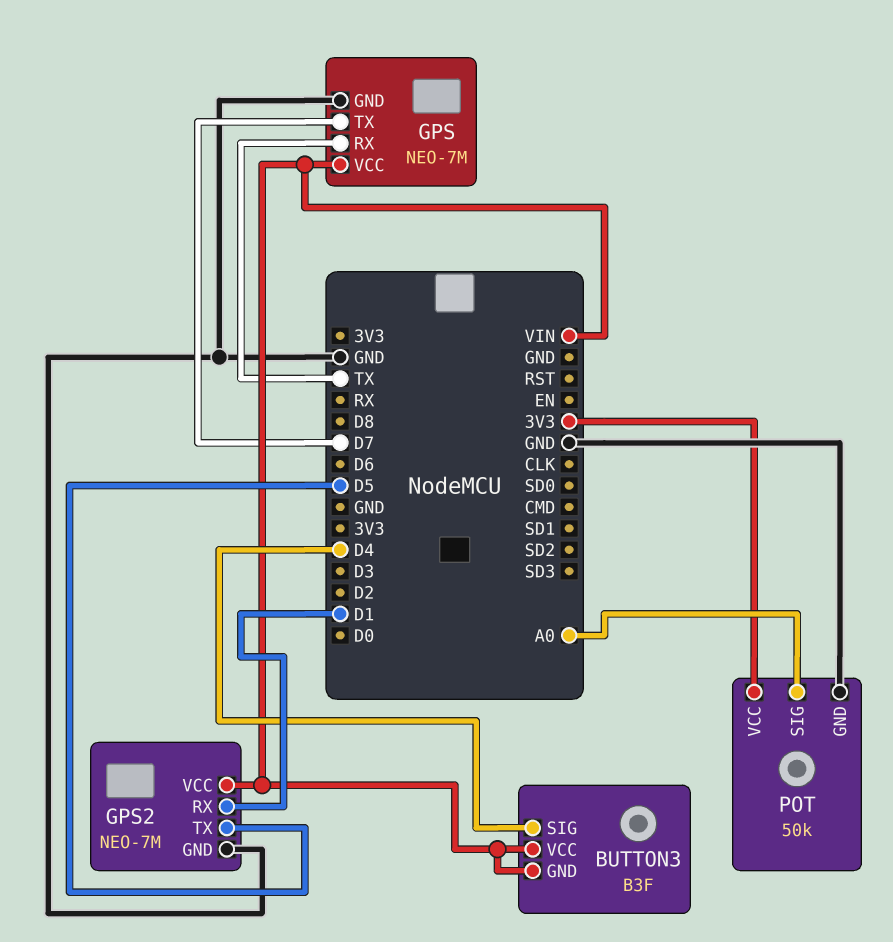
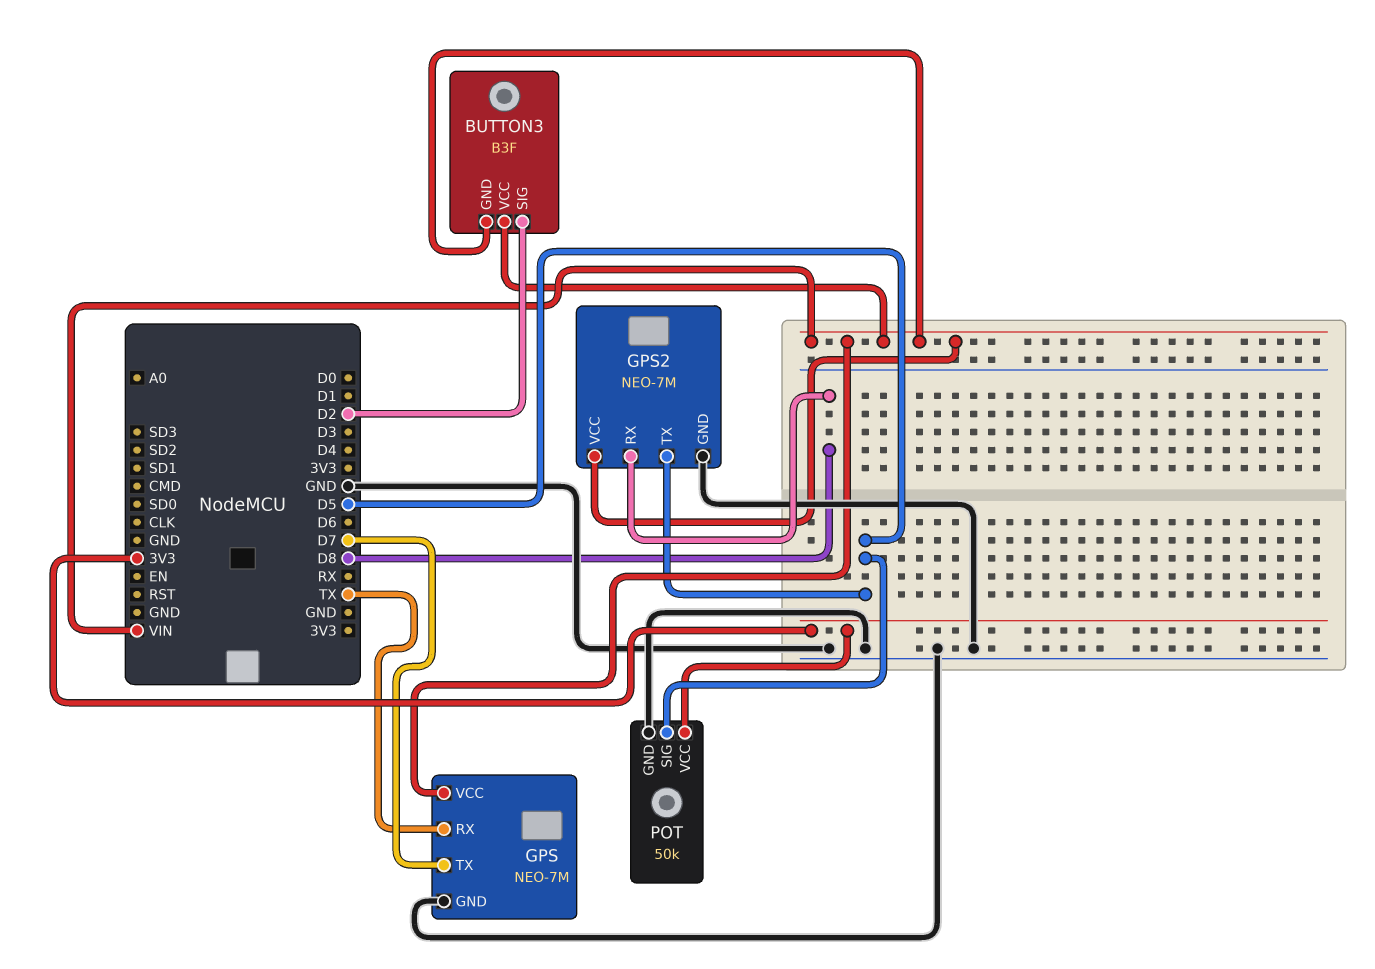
BUTTON3 pin SIG: D4 -> D2
GPS2 pin RX: D1 -> D8
POT pin SIG: A0 -> D5

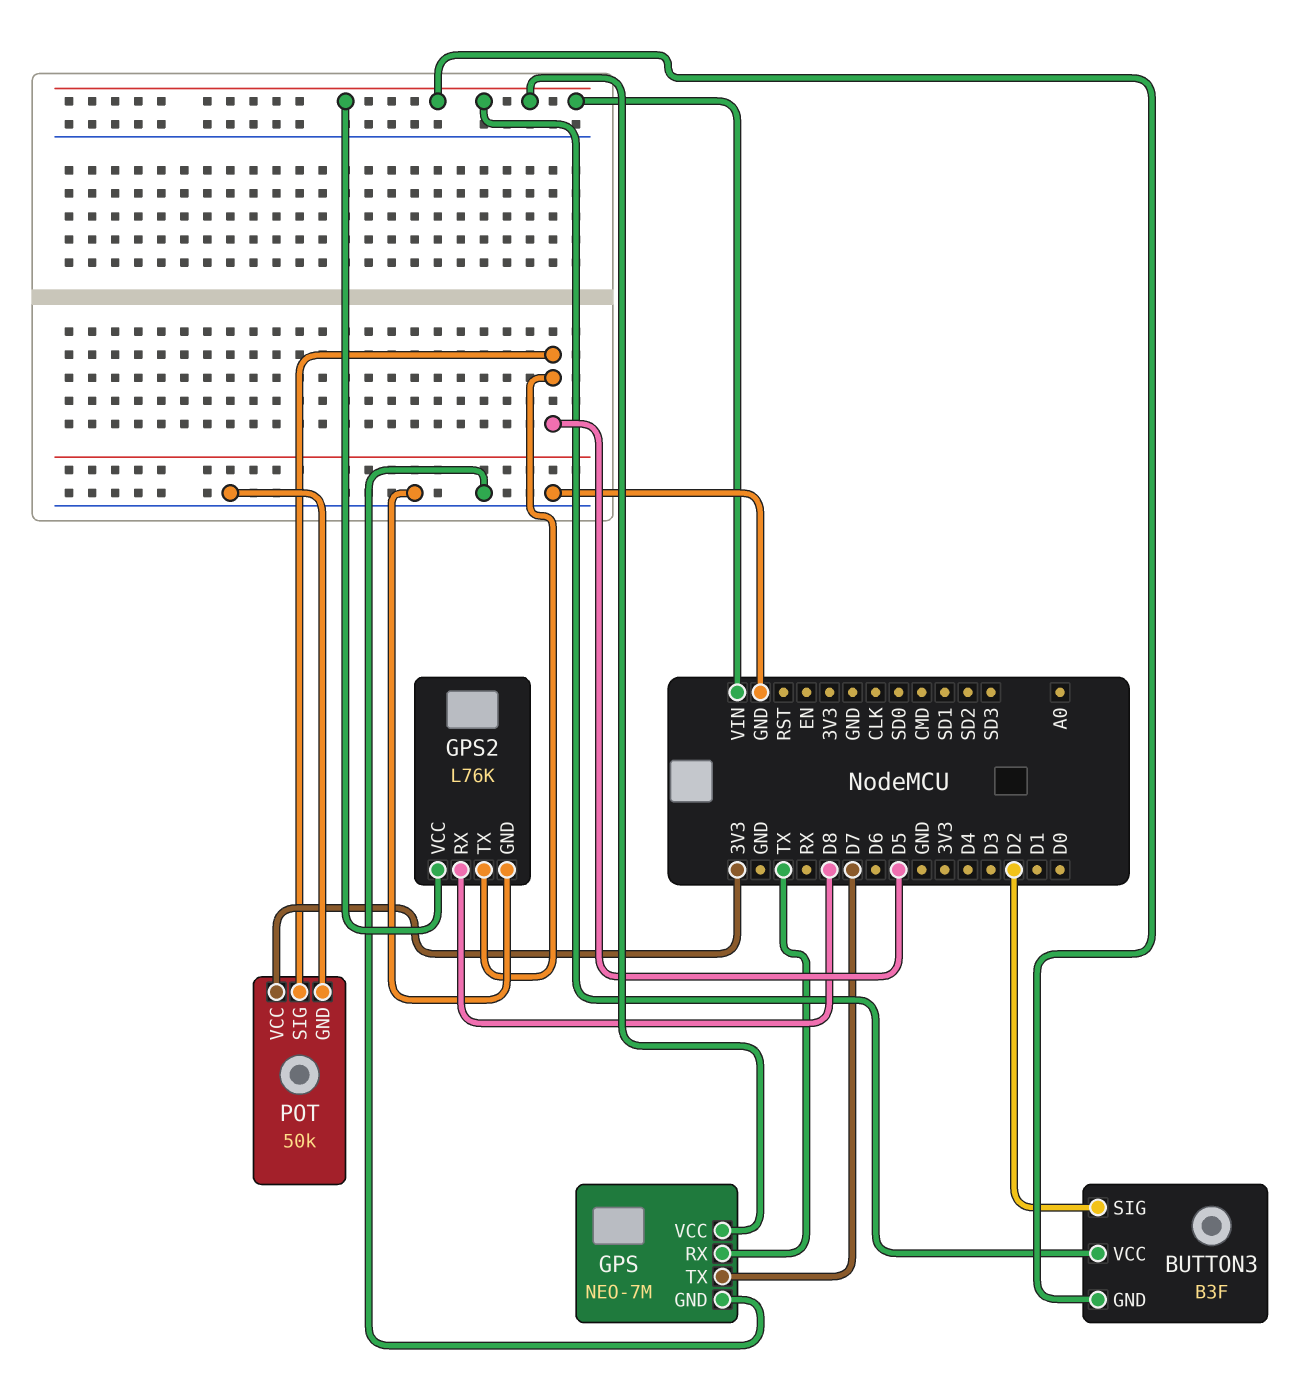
GPS2: NEO-7M -> L76K

